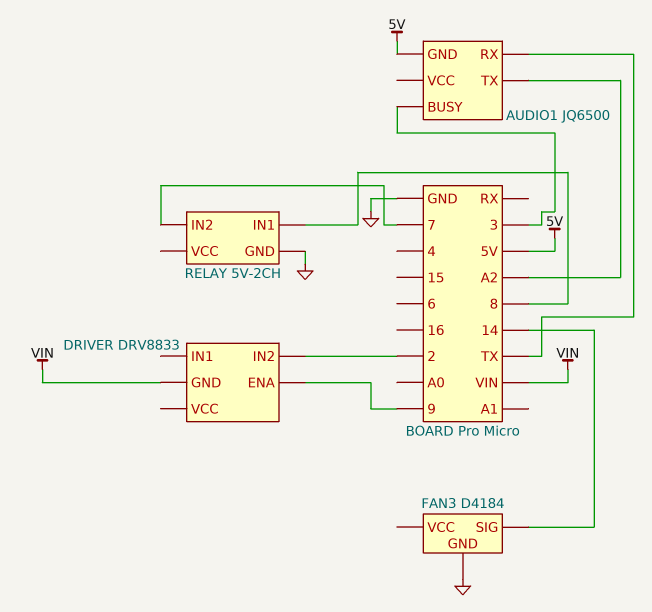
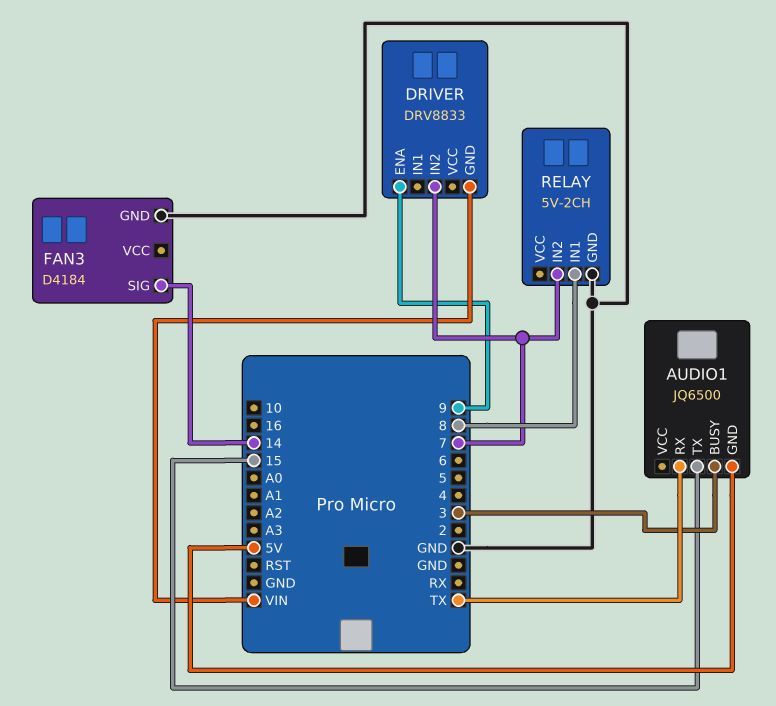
AUDIO1 pin TX: A2 -> 15
DRIVER pin IN2: 2 -> 7

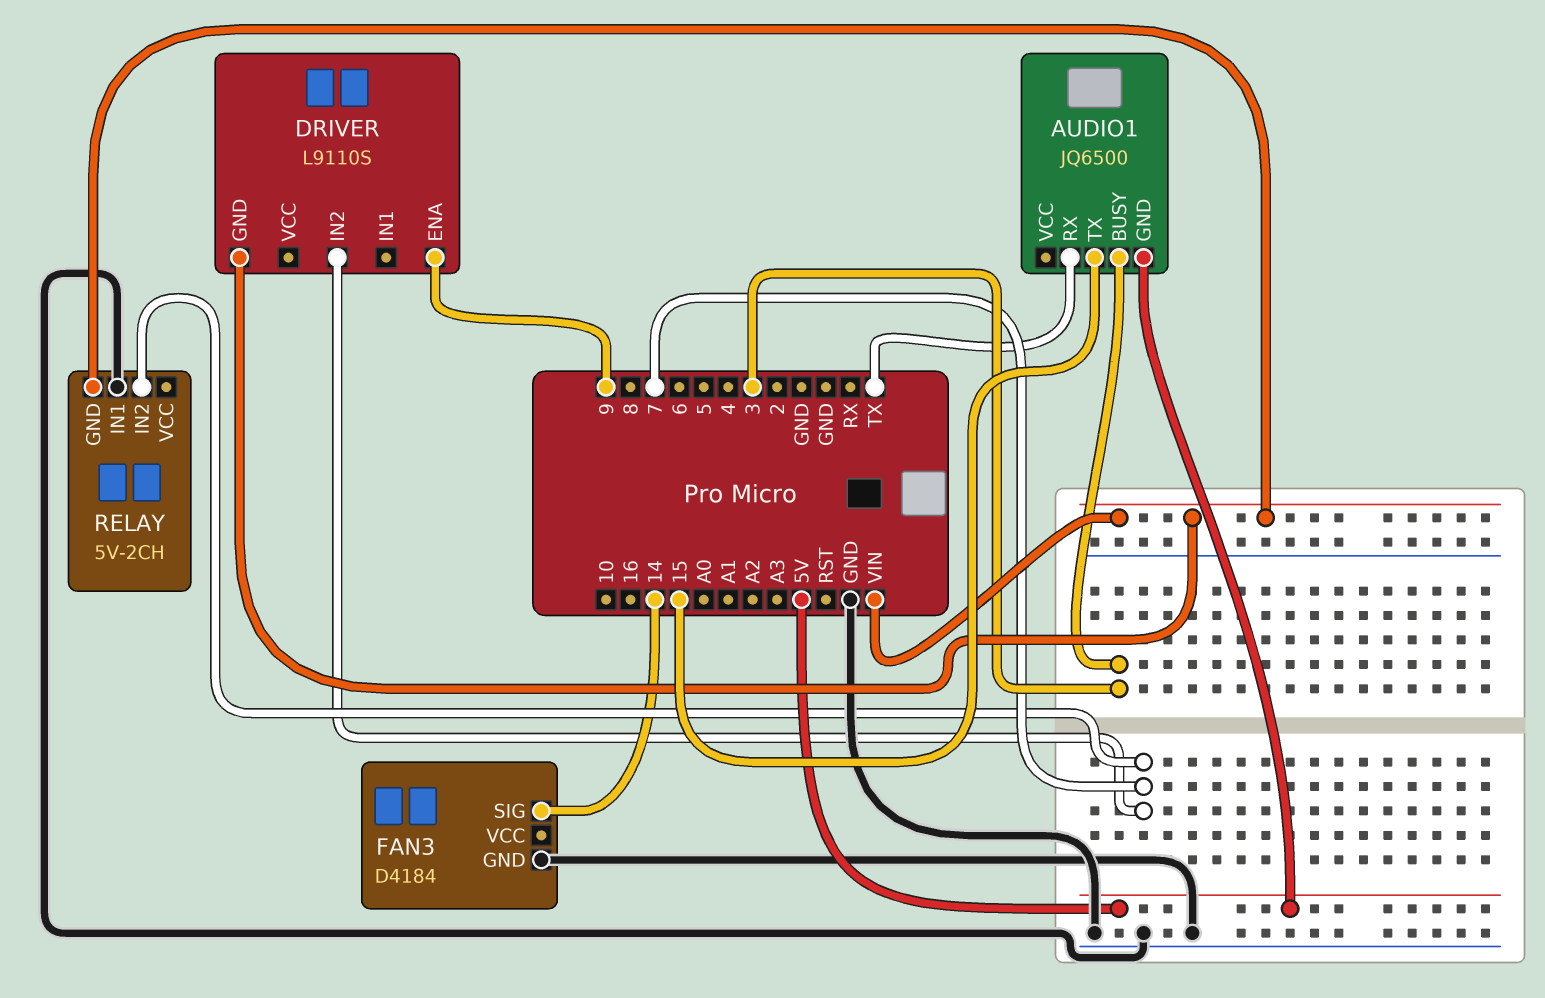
DRIVER: DRV8833 -> L9110S
RELAY pin GND: GND -> VIN
RELAY pin IN1: 8 -> GND

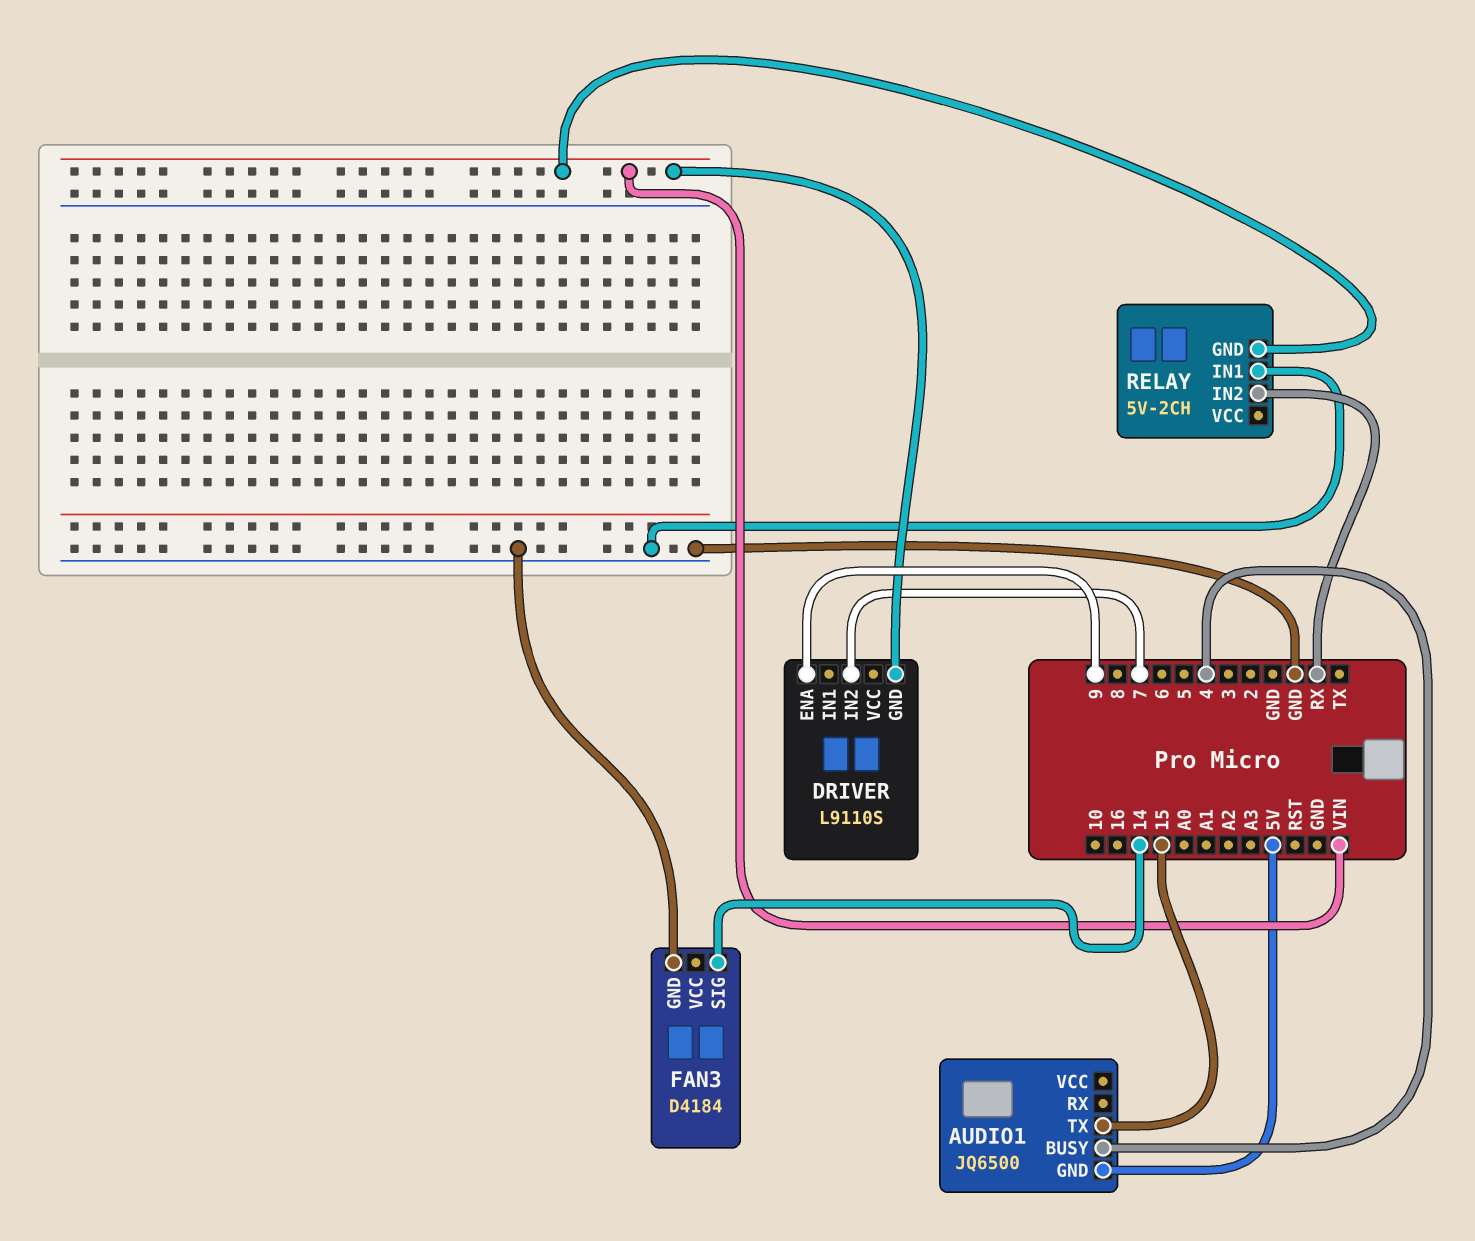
AUDIO1 pin BUSY: 3 -> 4
AUDIO1 pin RX: TX -> none
RELAY pin IN2: 7 -> RX

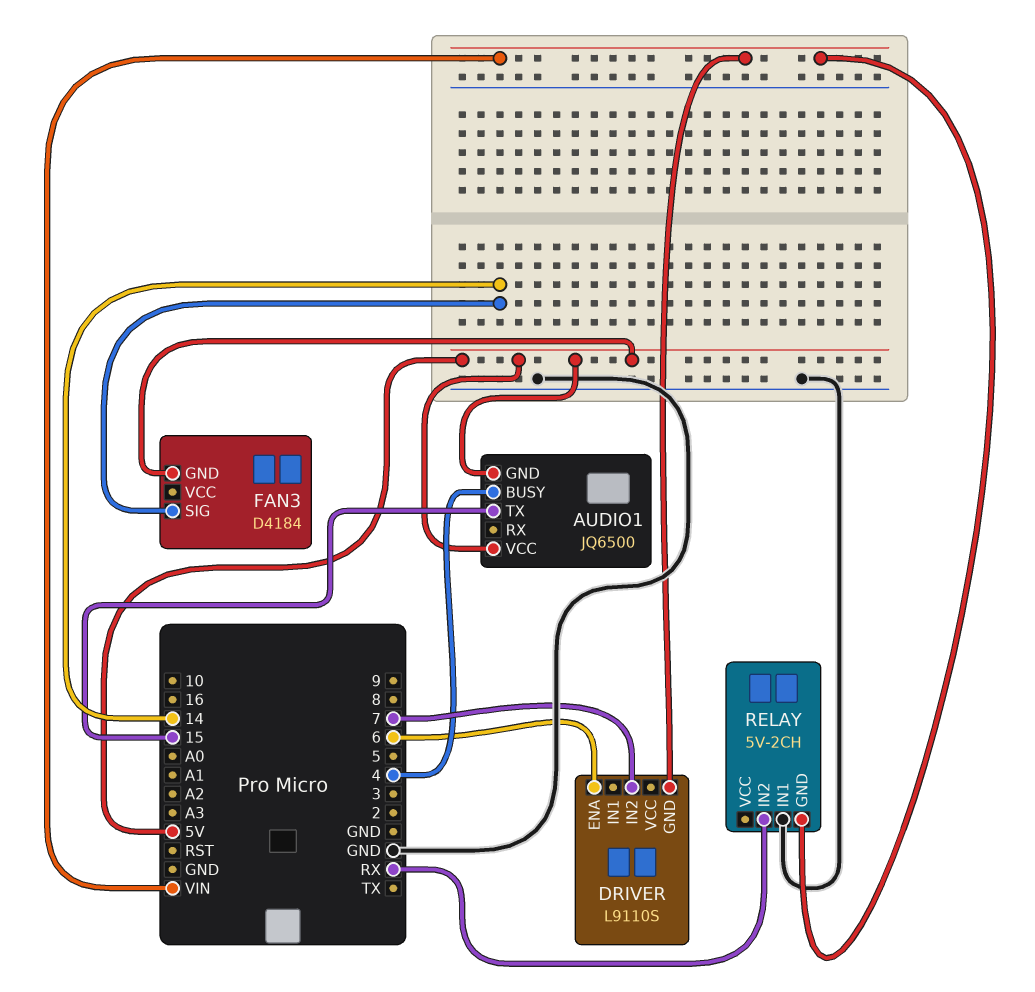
AUDIO1 pin VCC: none -> 5V
DRIVER pin ENA: 9 -> 6
FAN3 pin GND: GND -> 5V

